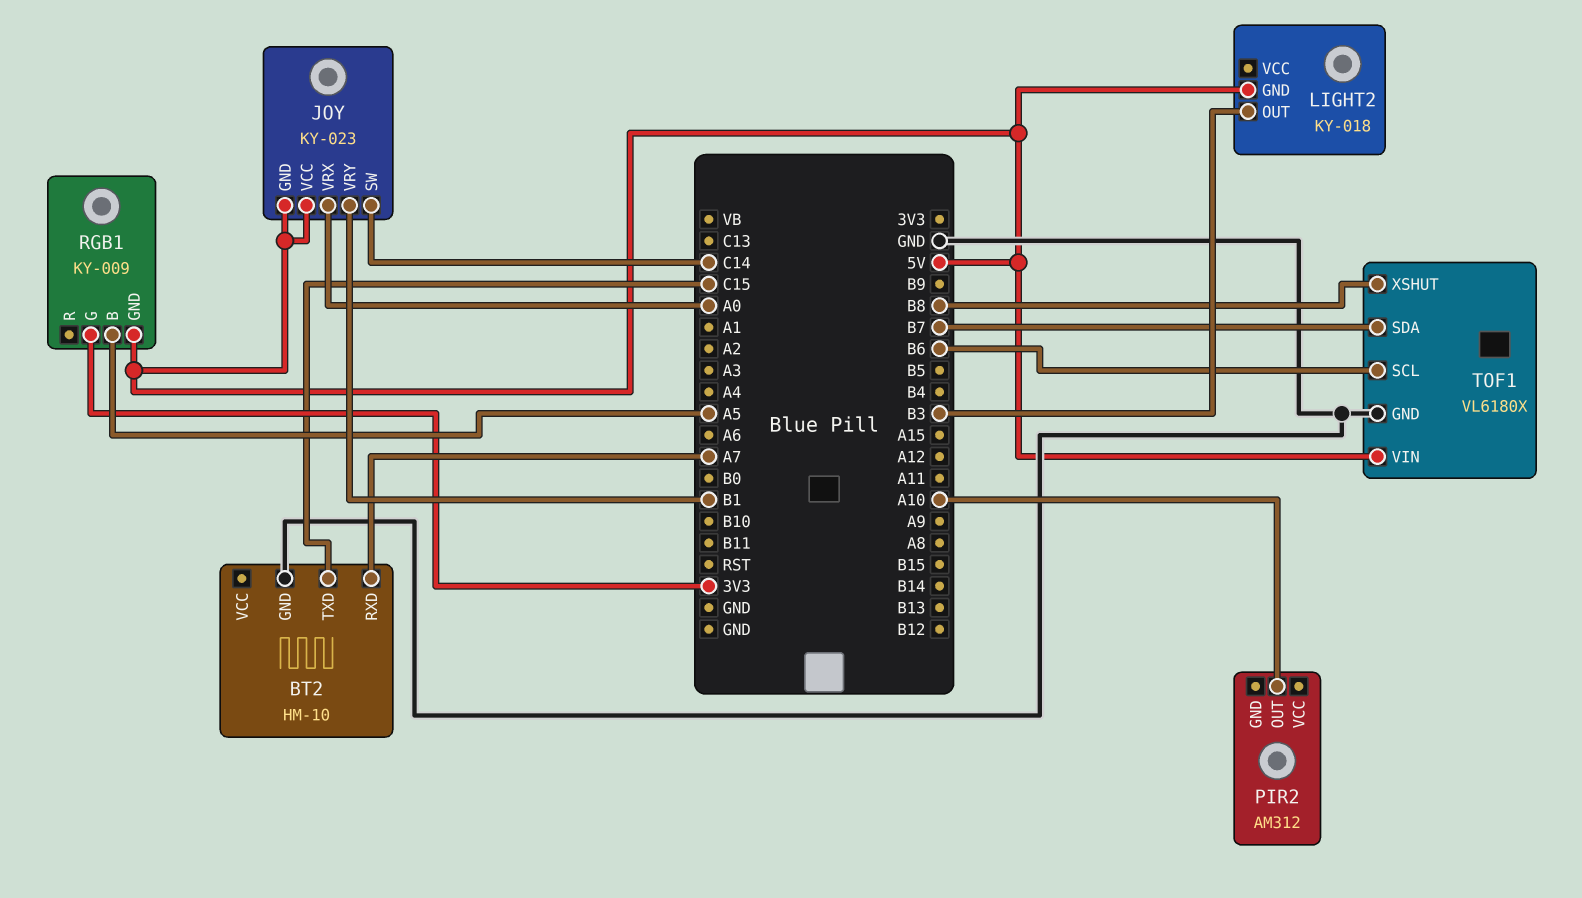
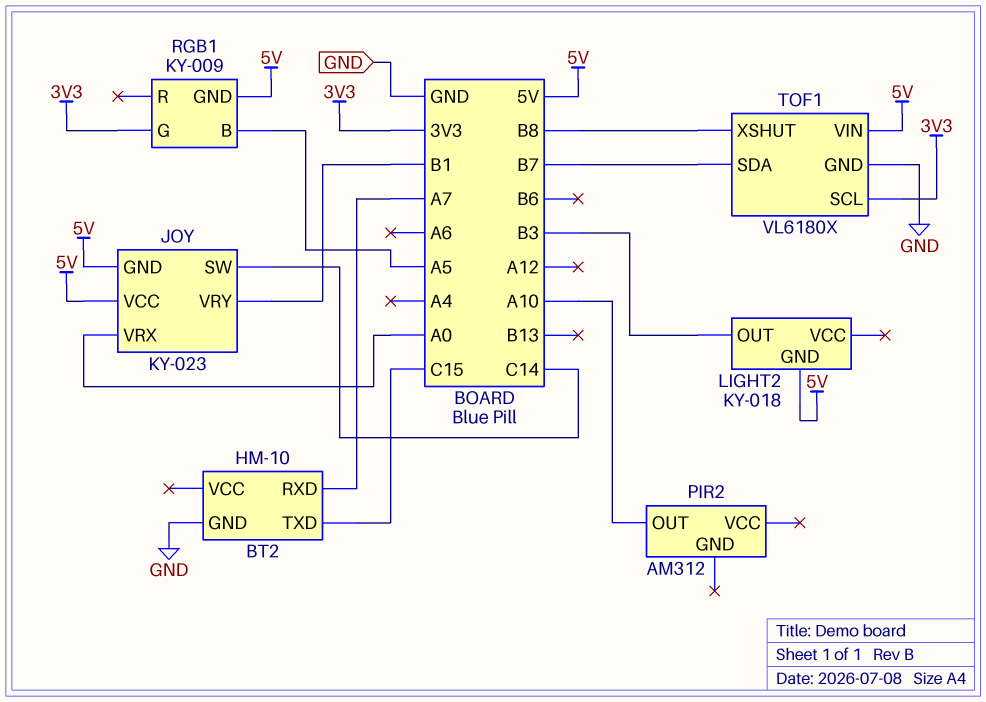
TOF1 pin SCL: B6 -> 3V3

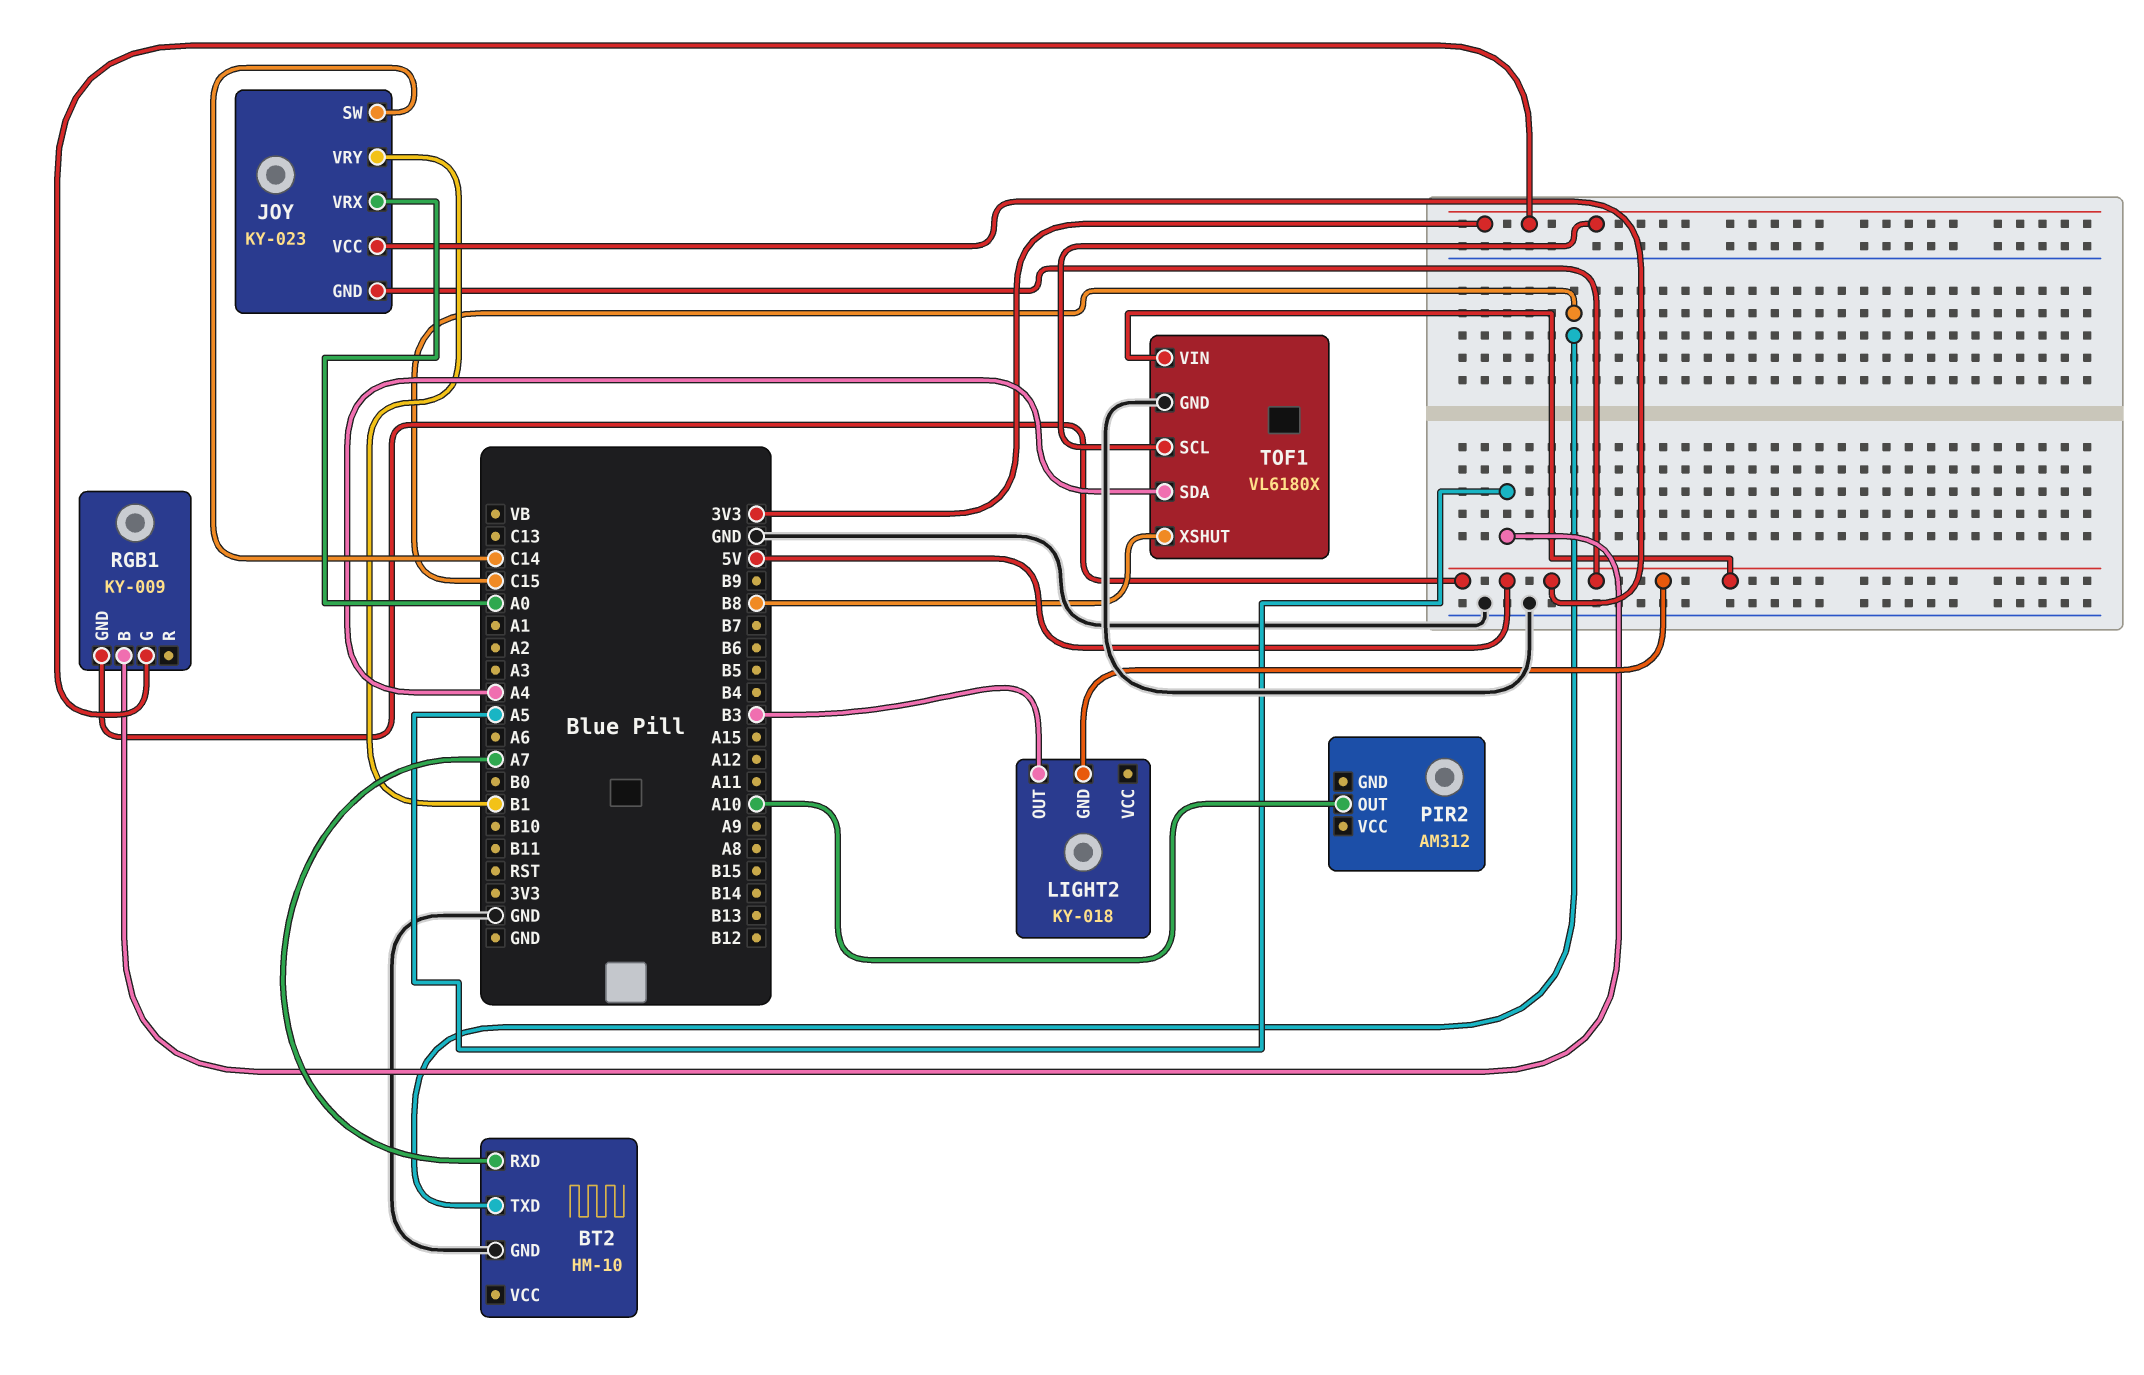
TOF1 pin SDA: B7 -> A4

